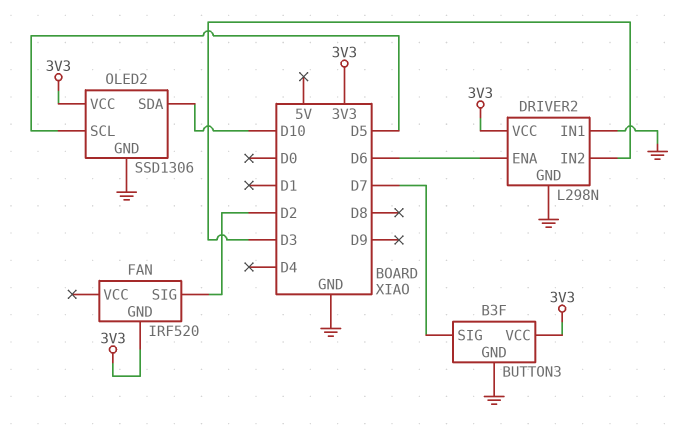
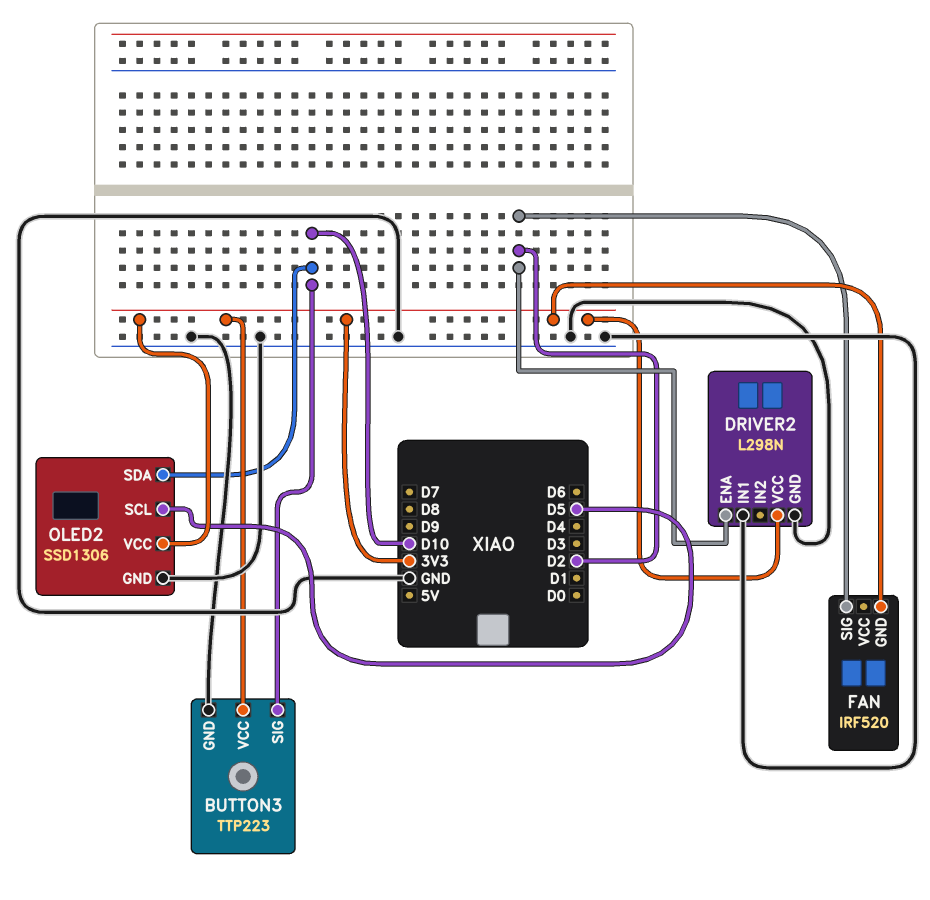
BUTTON3: B3F -> TTP223
BUTTON3 pin SIG: D7 -> D10
DRIVER2 pin ENA: D6 -> D2
DRIVER2 pin IN2: D3 -> none

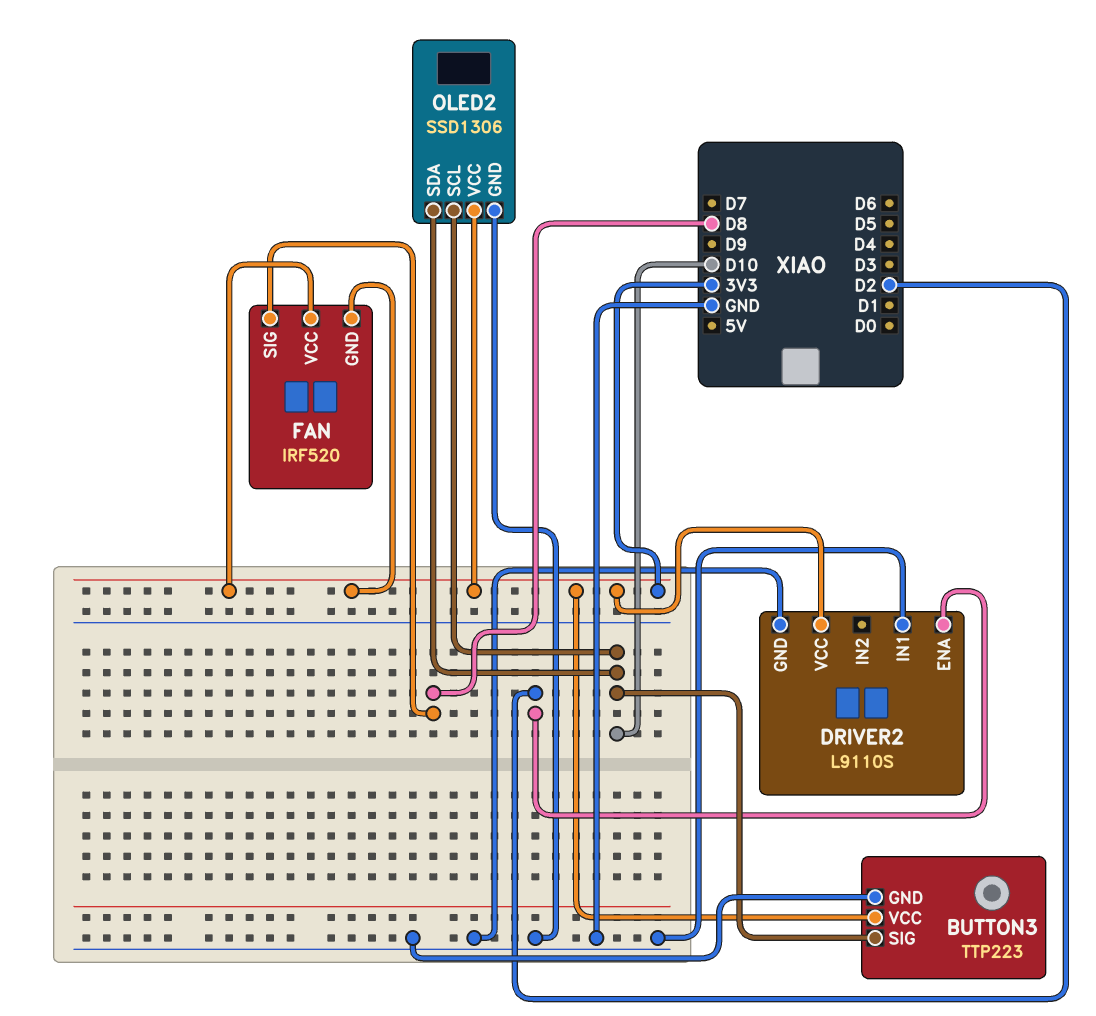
DRIVER2: L298N -> L9110S
FAN pin SIG: D2 -> D8
FAN pin VCC: none -> 3V3
OLED2 pin SCL: D5 -> D10

